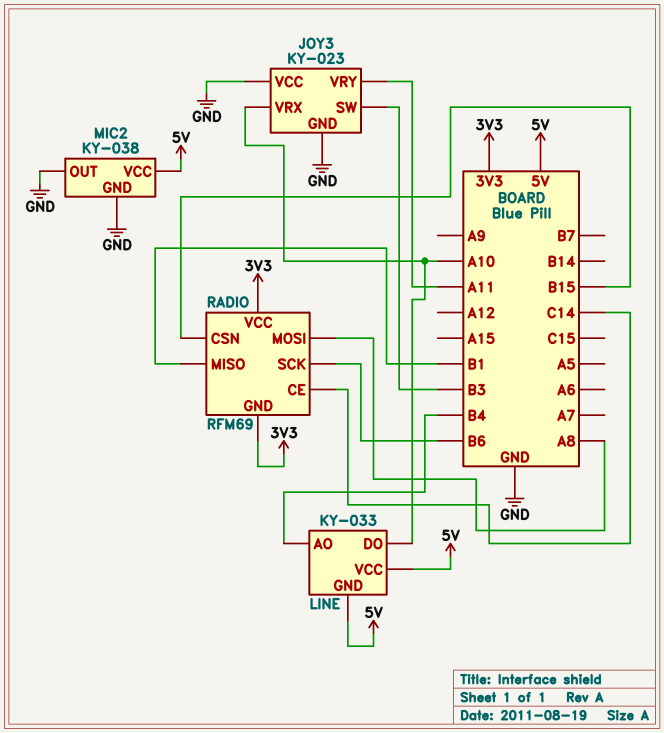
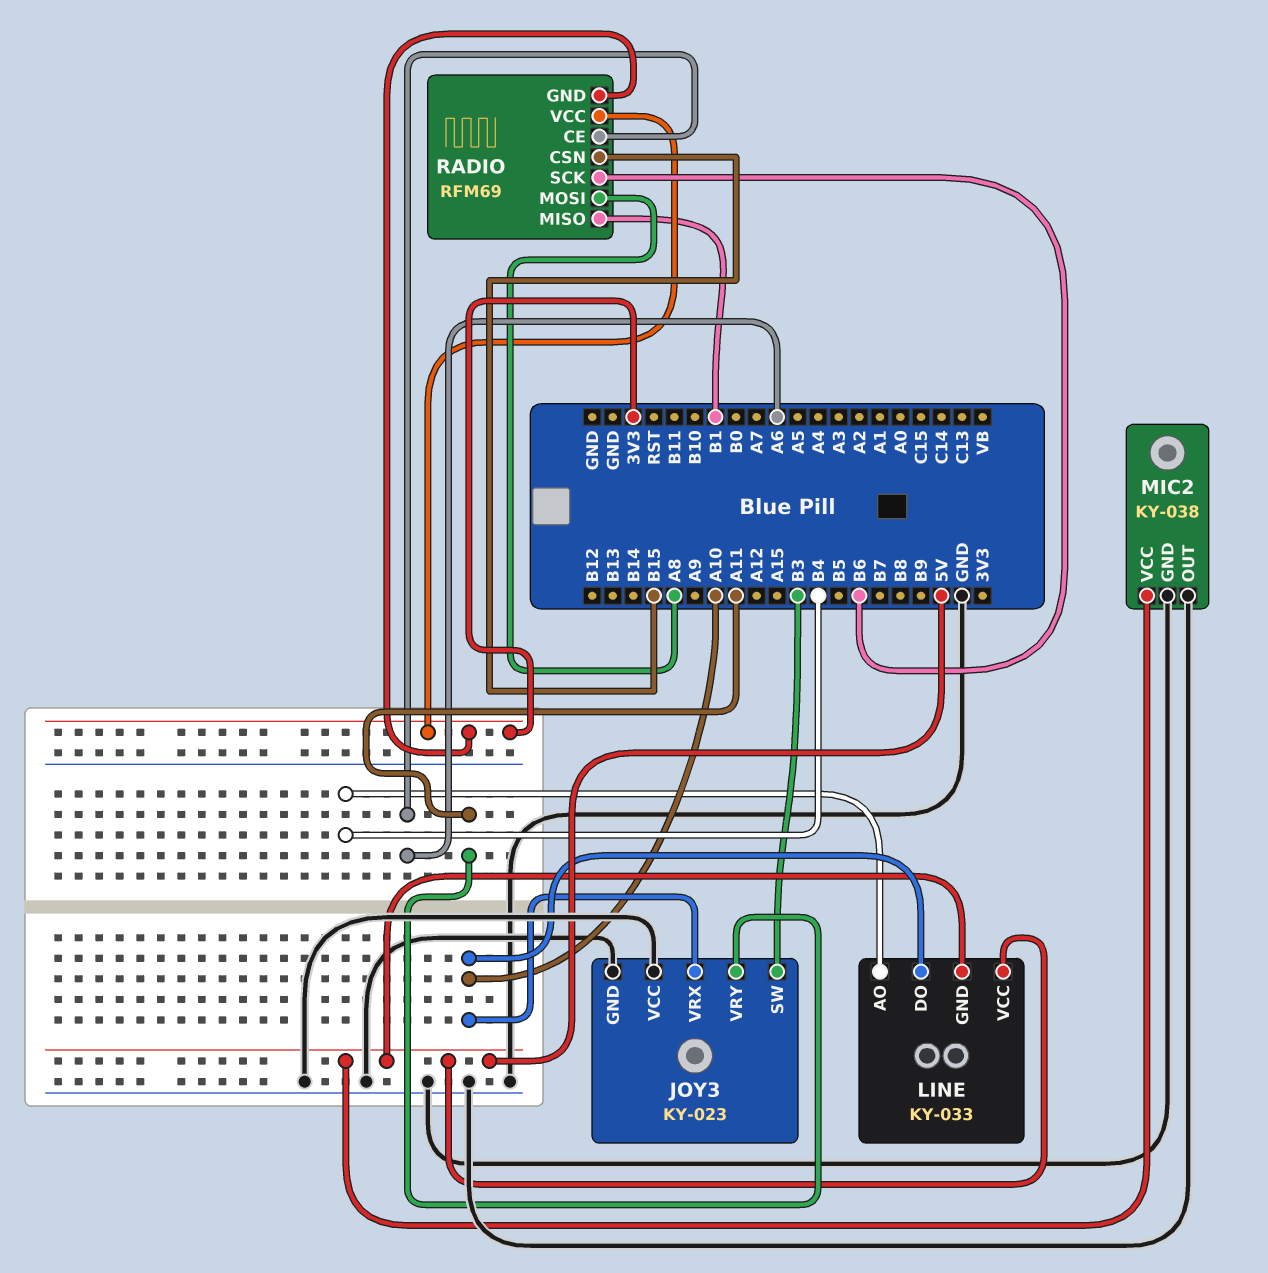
RADIO pin CE: C14 -> A6

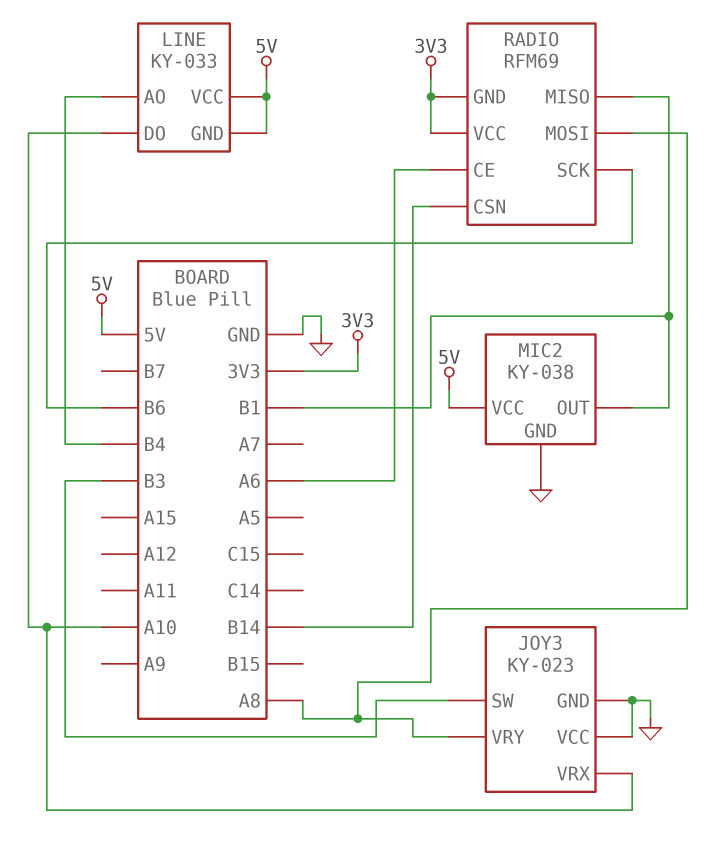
JOY3 pin VRY: A11 -> A8
MIC2 pin OUT: GND -> B1
RADIO pin CSN: B15 -> B14

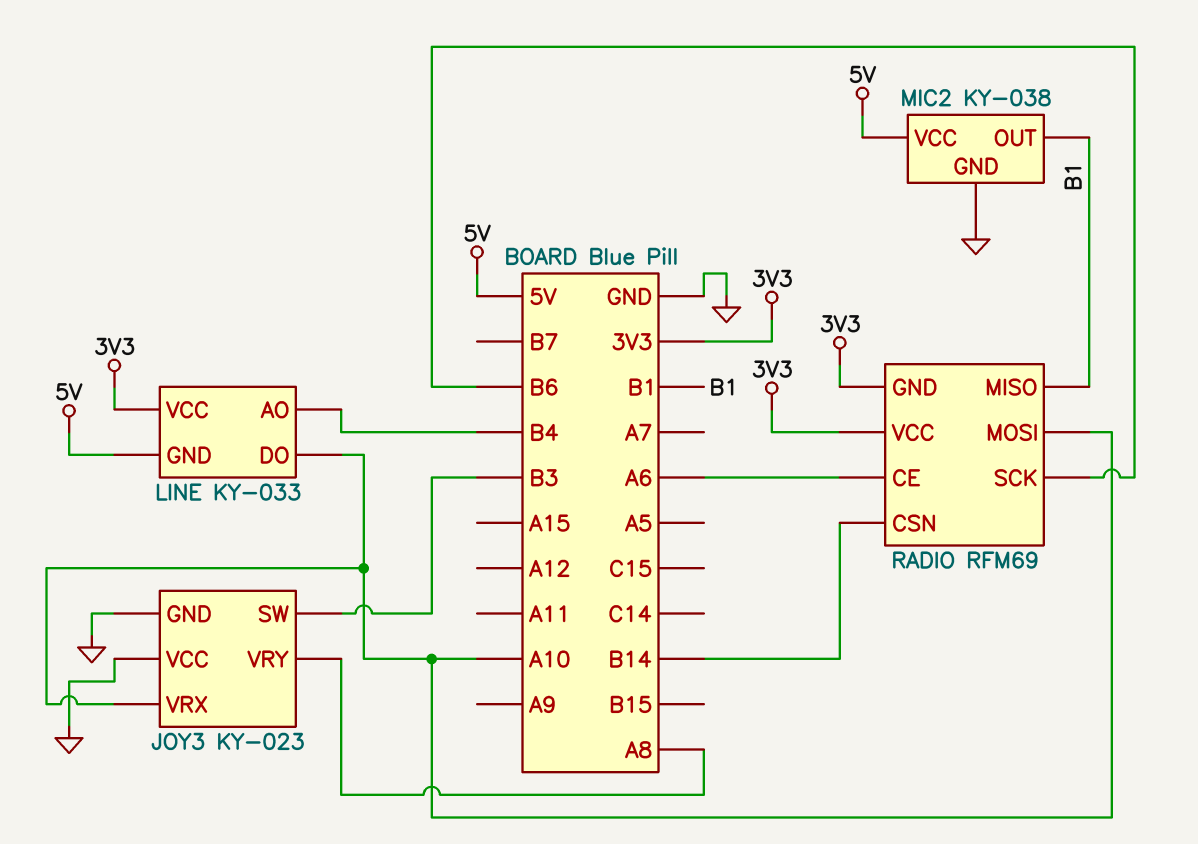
LINE pin VCC: 5V -> 3V3
RADIO pin MOSI: A8 -> A10

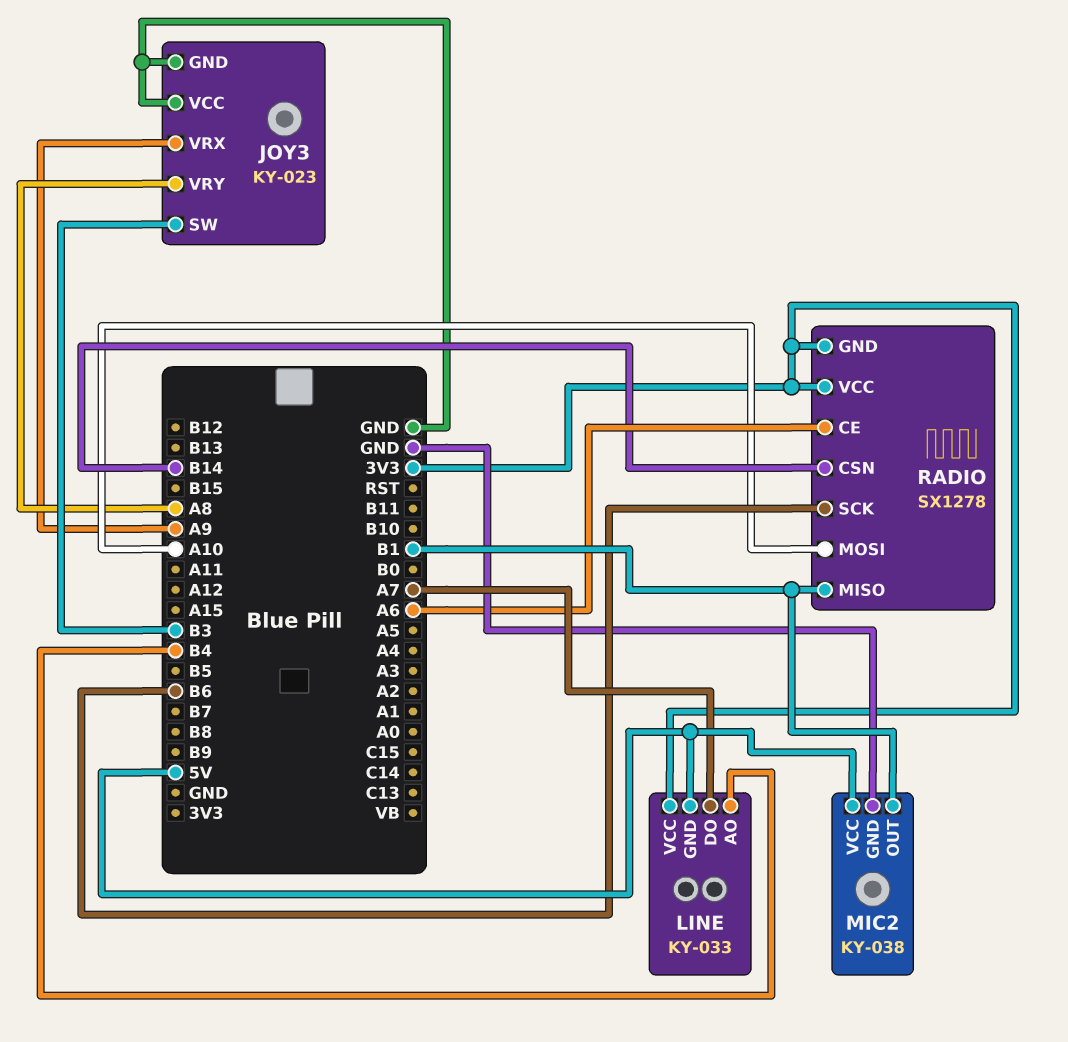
JOY3 pin VRX: A10 -> A9
LINE pin DO: A10 -> A7
RADIO: RFM69 -> SX1278

